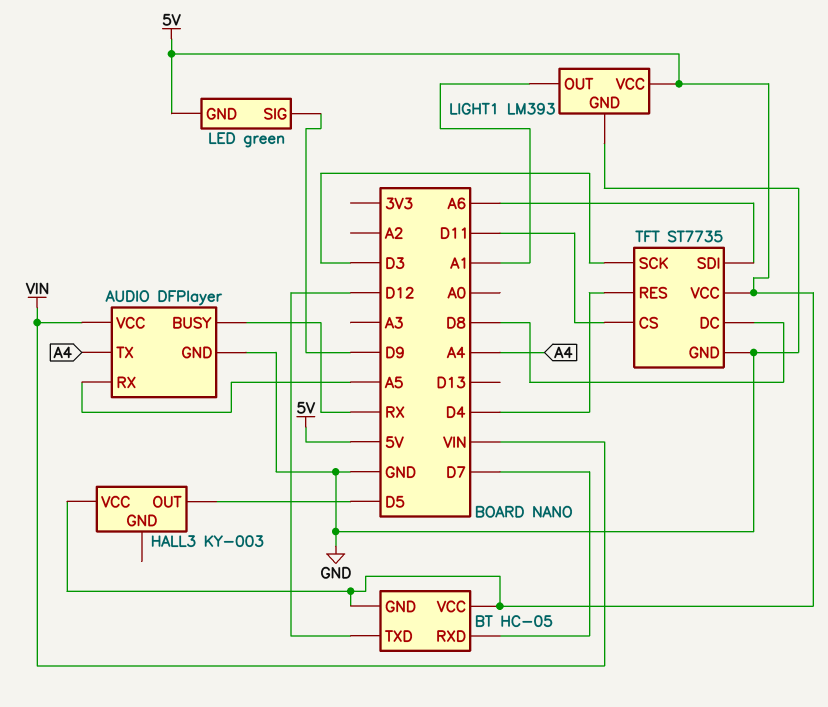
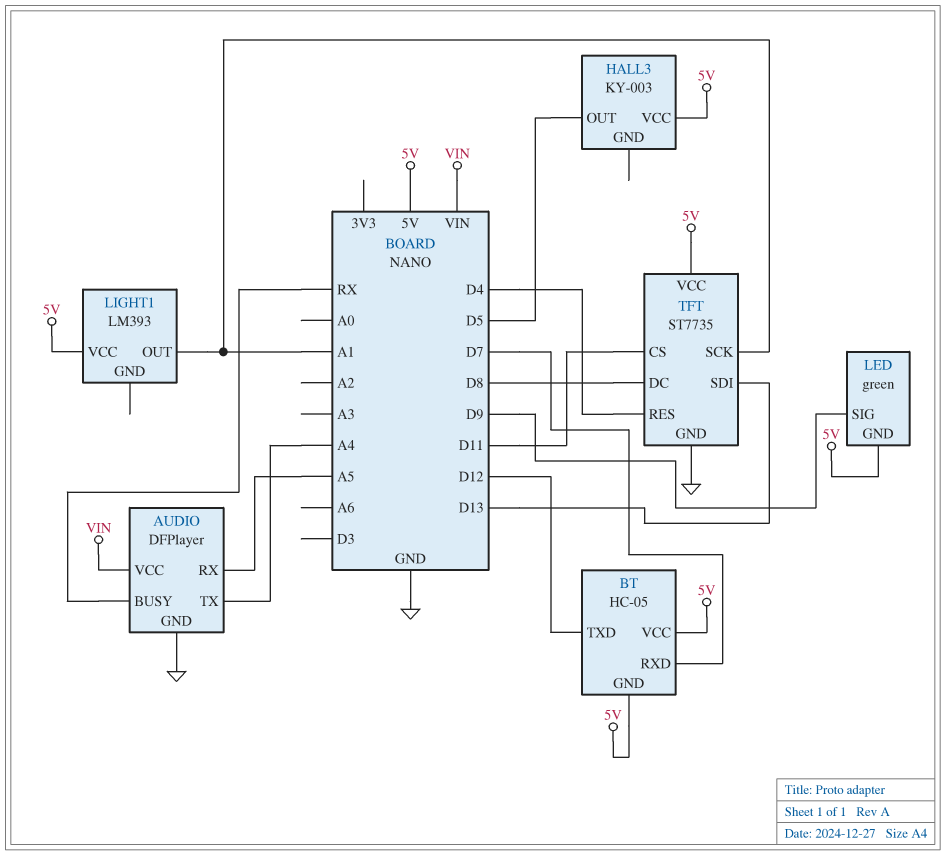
LIGHT1 pin GND: GND -> none
TFT pin SCK: D3 -> A1
TFT pin SDI: A6 -> D13

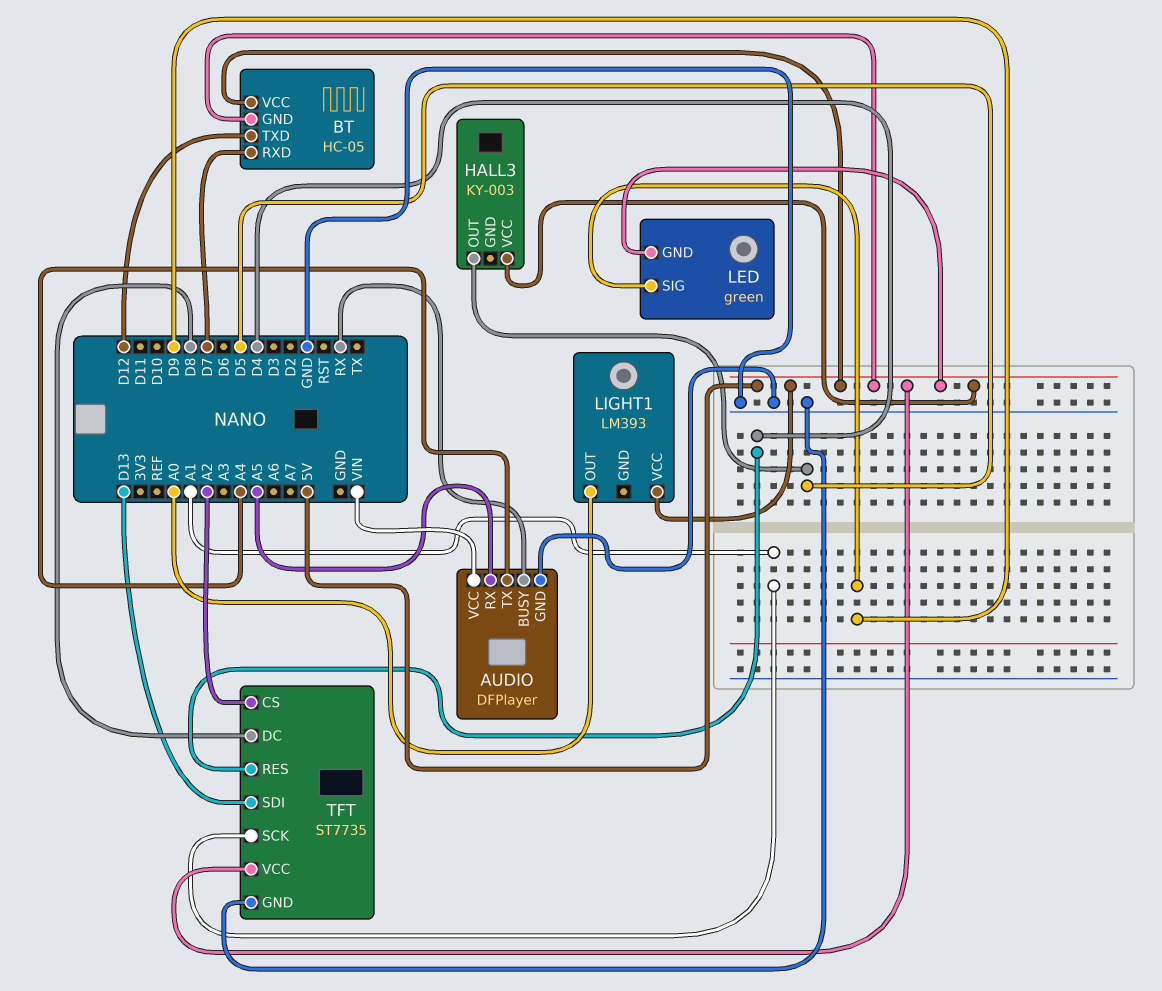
LIGHT1 pin OUT: A1 -> A0
TFT pin CS: D11 -> A2

